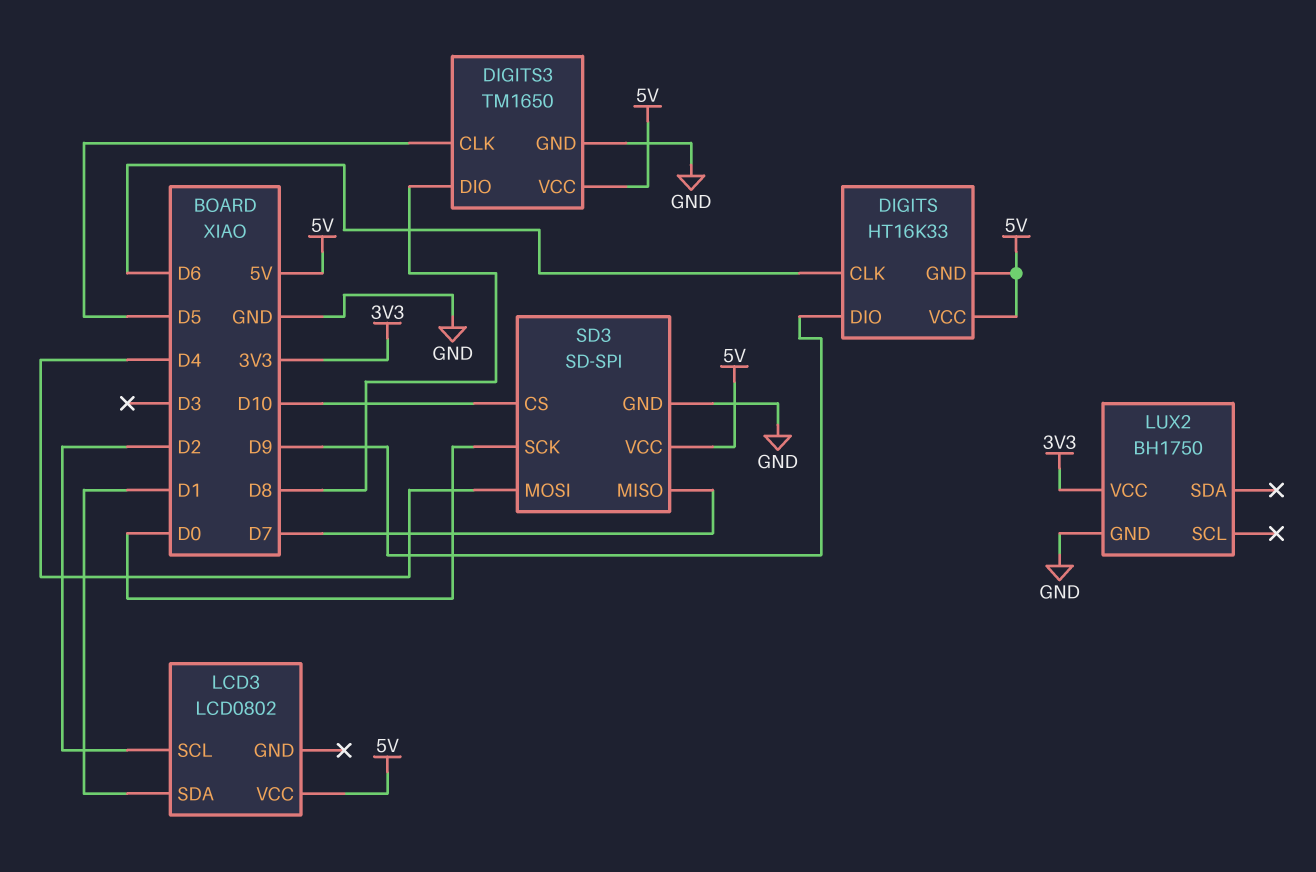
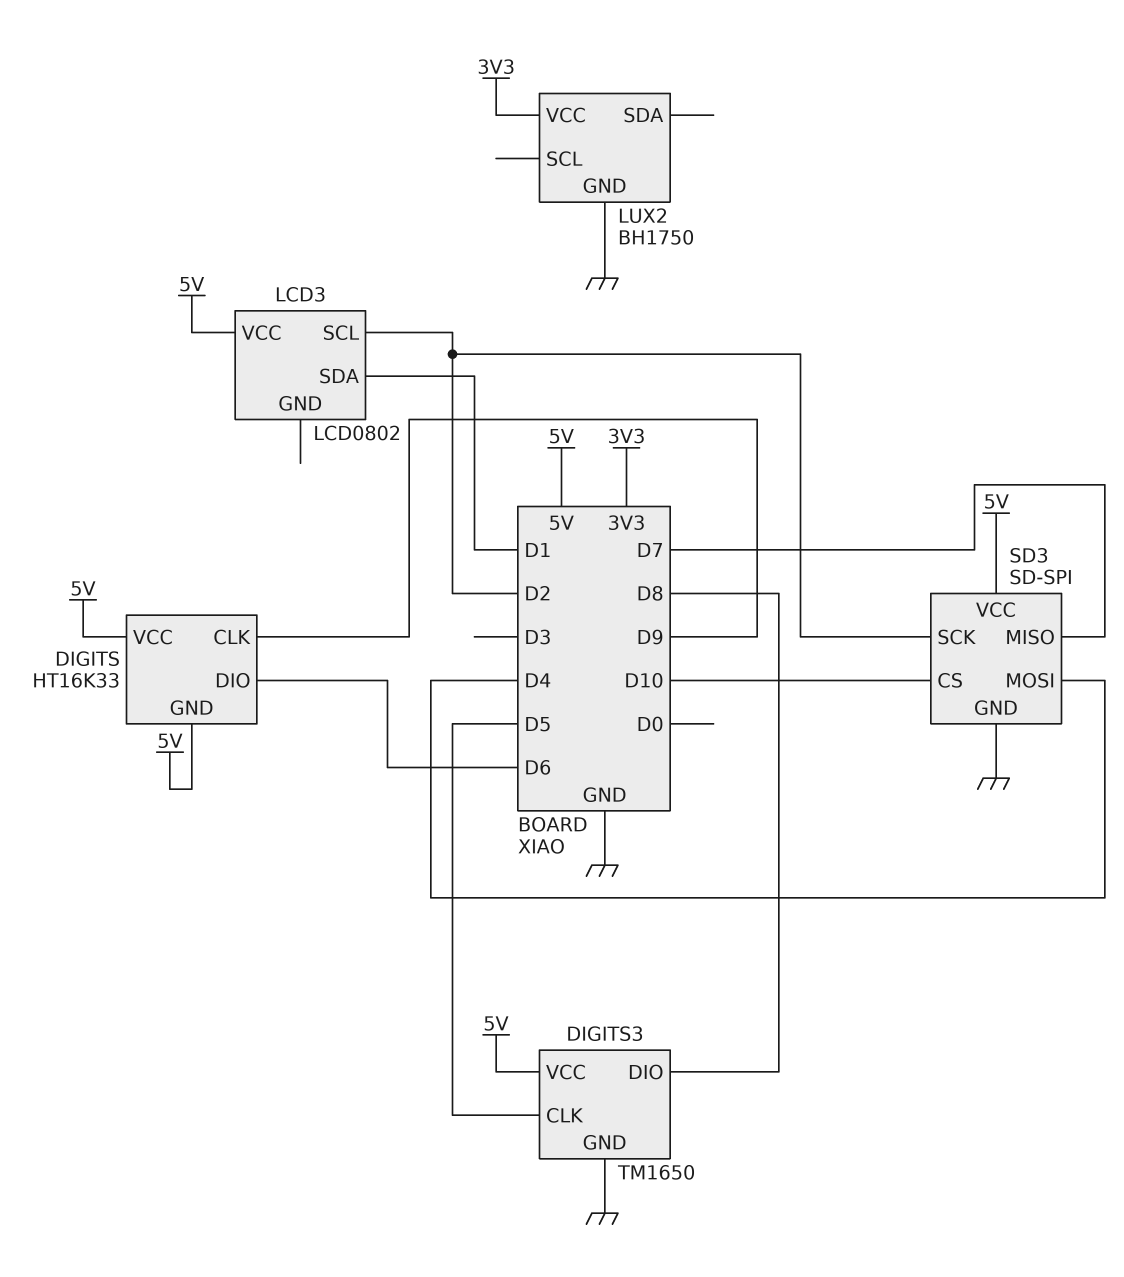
DIGITS pin CLK: D6 -> D9
DIGITS pin DIO: D9 -> D6
SD3 pin SCK: D0 -> D2

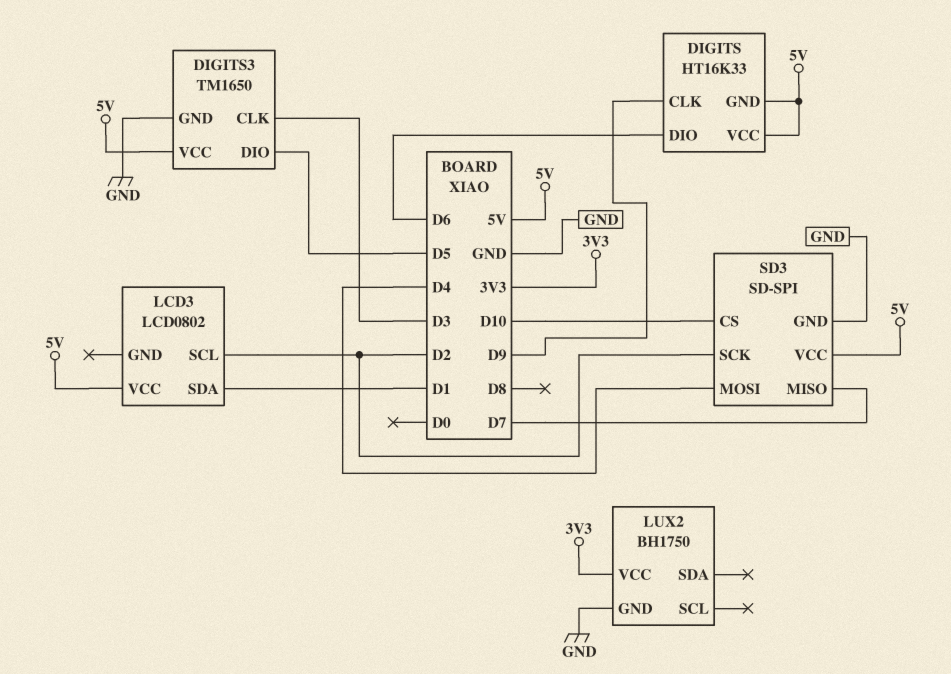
DIGITS3 pin CLK: D5 -> D3
DIGITS3 pin DIO: D8 -> D5

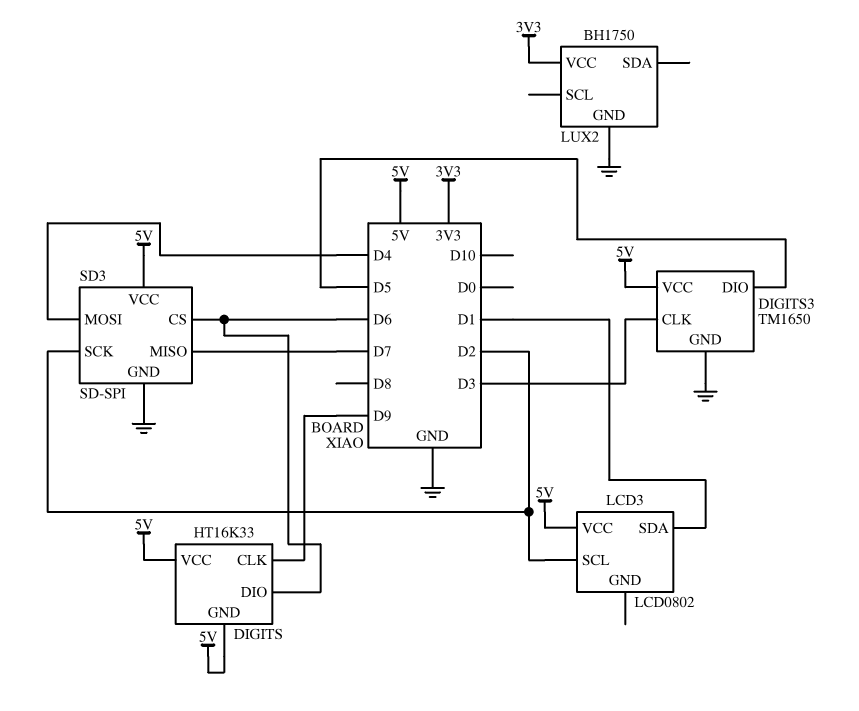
SD3 pin CS: D10 -> D6

